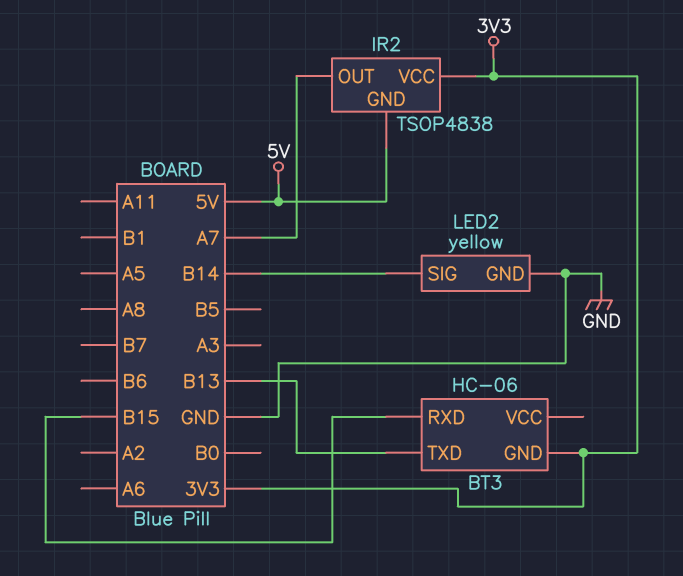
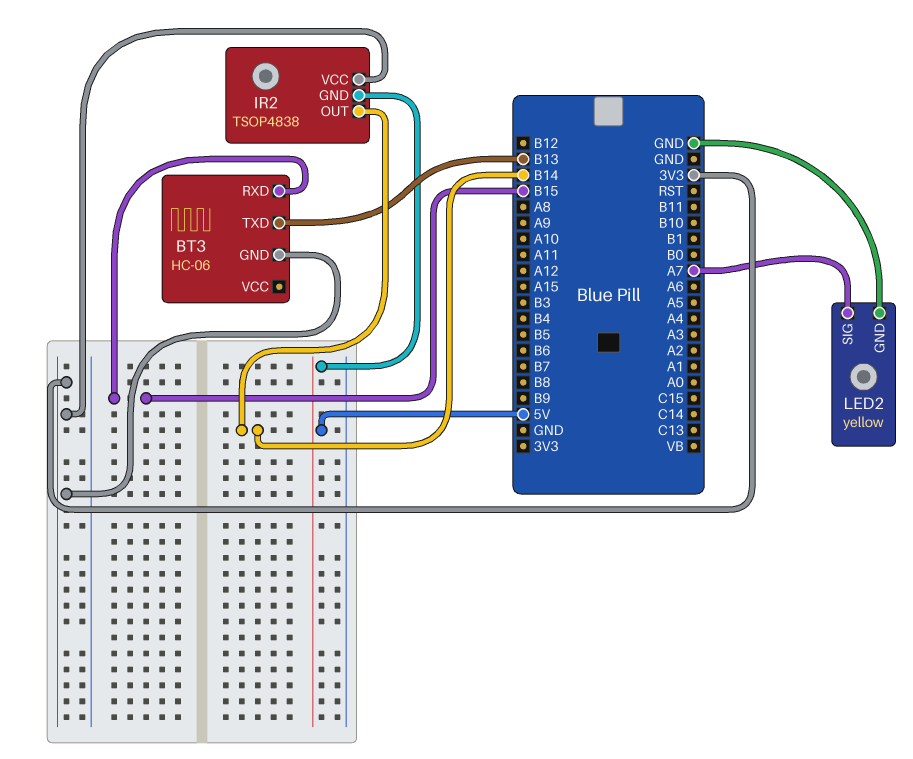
IR2 pin OUT: A7 -> B14
LED2 pin SIG: B14 -> A7

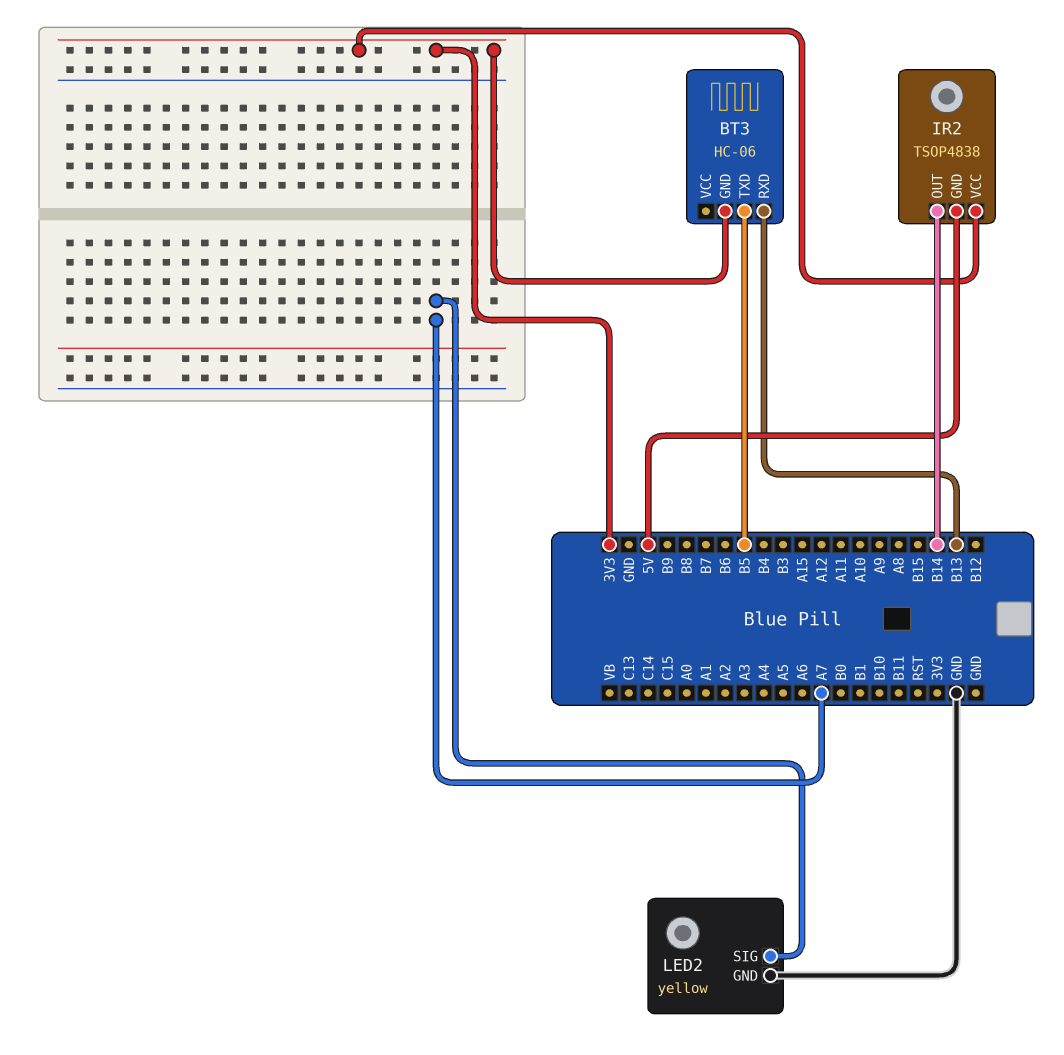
BT3 pin RXD: B15 -> B13
BT3 pin TXD: B13 -> B5

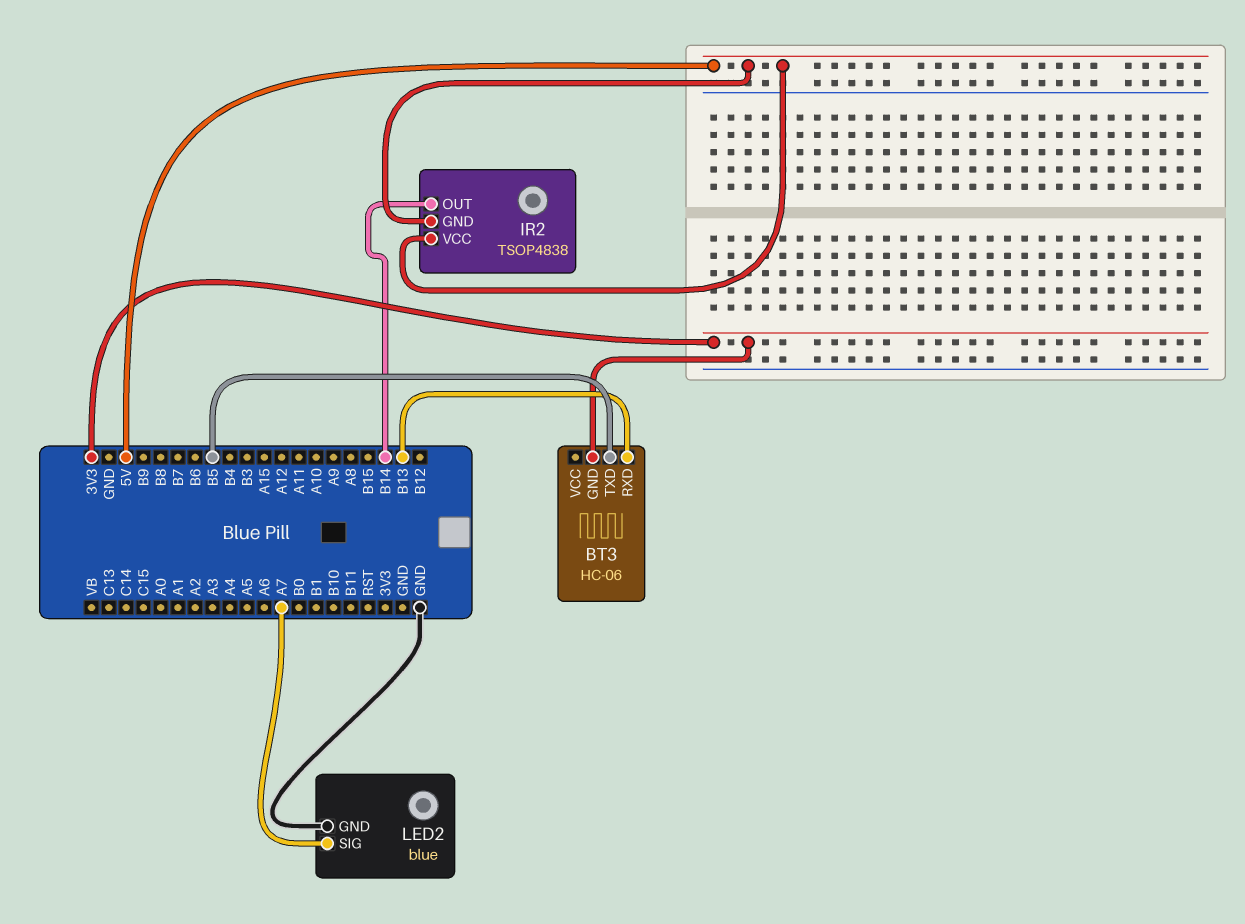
IR2 pin VCC: 3V3 -> 5V
LED2: yellow -> blue

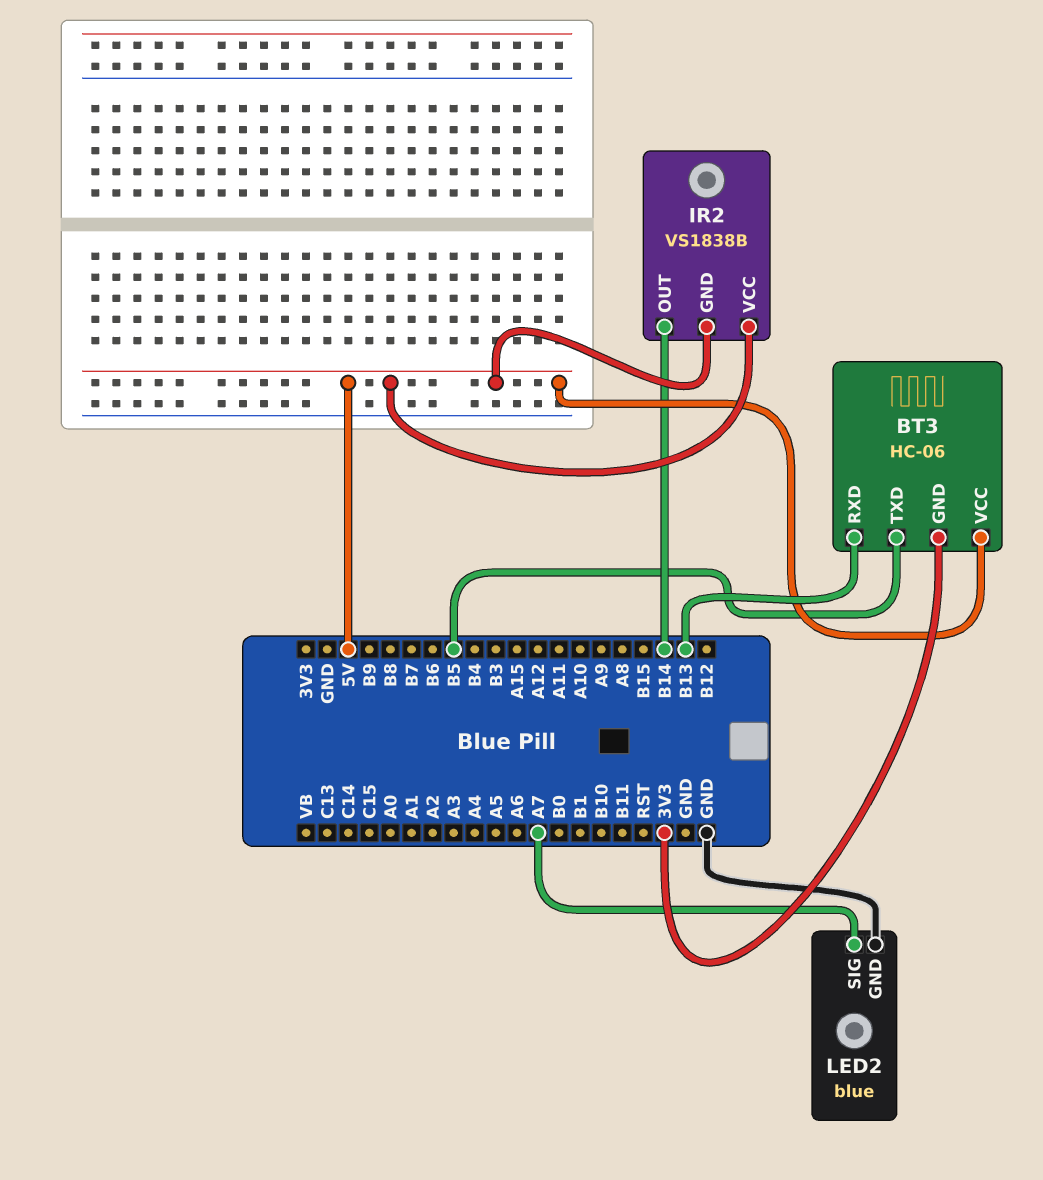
BT3 pin VCC: none -> 5V
IR2: TSOP4838 -> VS1838B

